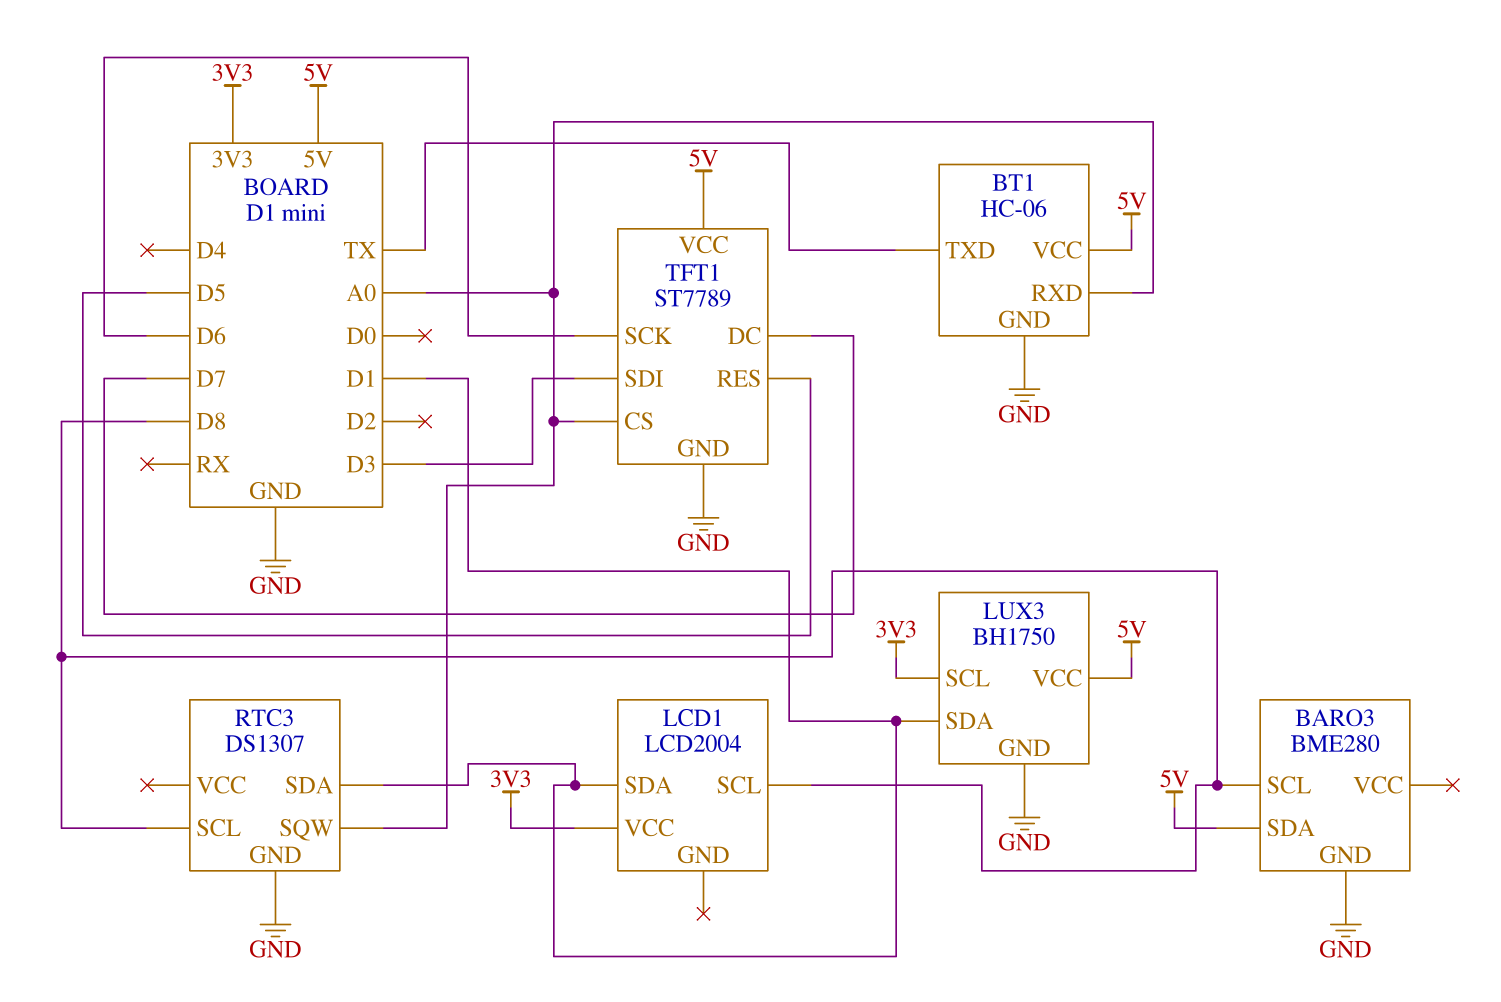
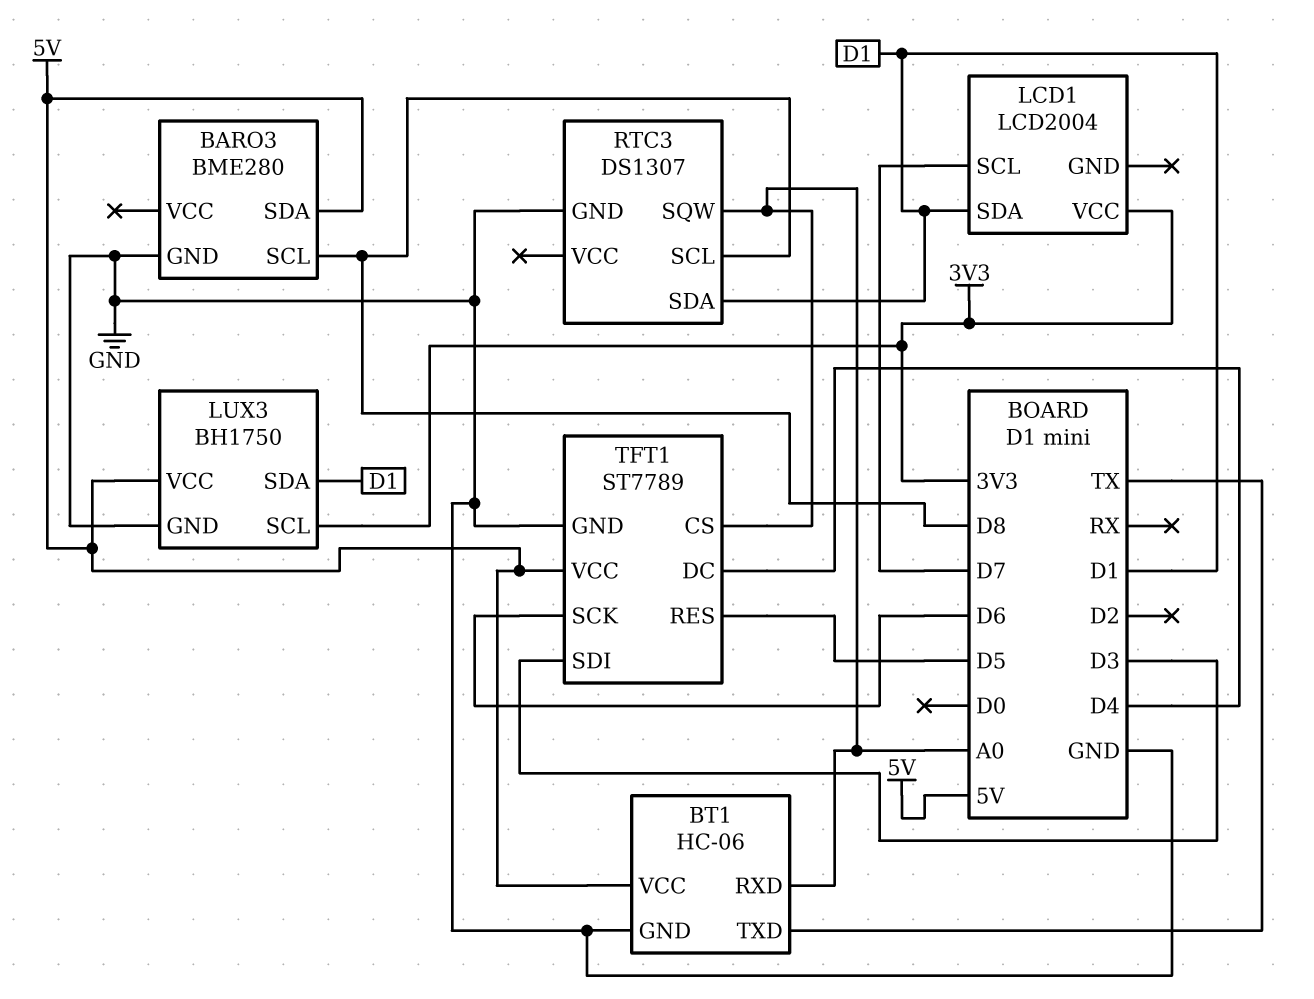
LCD1 pin SCL: D8 -> D7
TFT1 pin DC: D7 -> D4

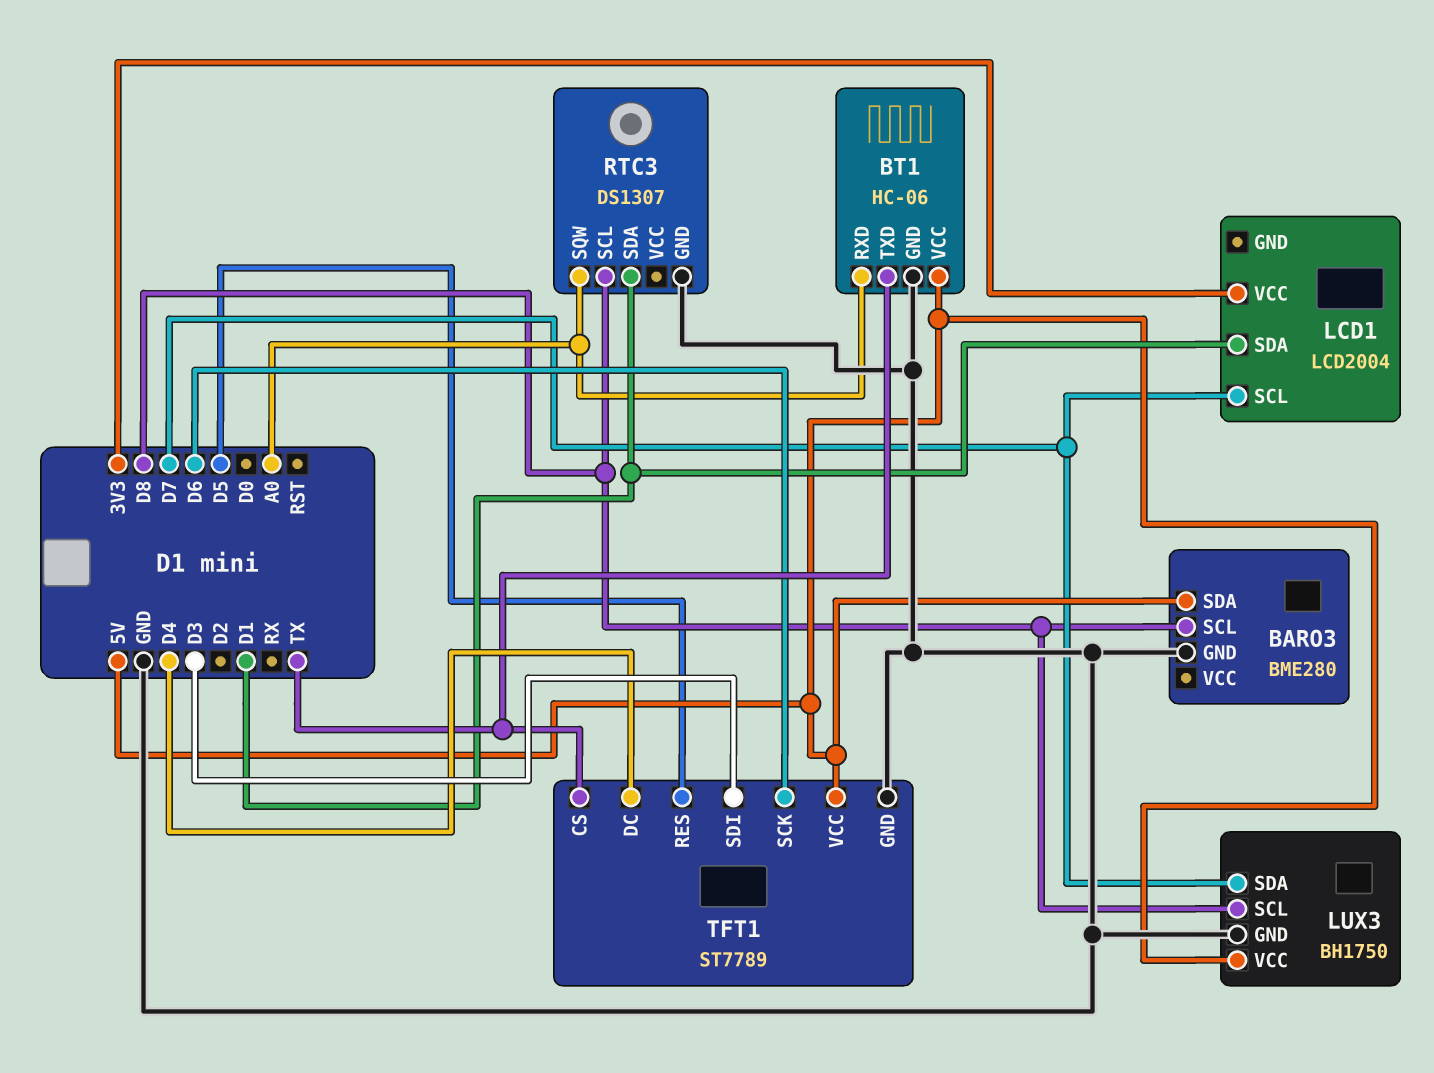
LUX3 pin SCL: 3V3 -> D8
LUX3 pin SDA: D1 -> D7
TFT1 pin CS: A0 -> TX

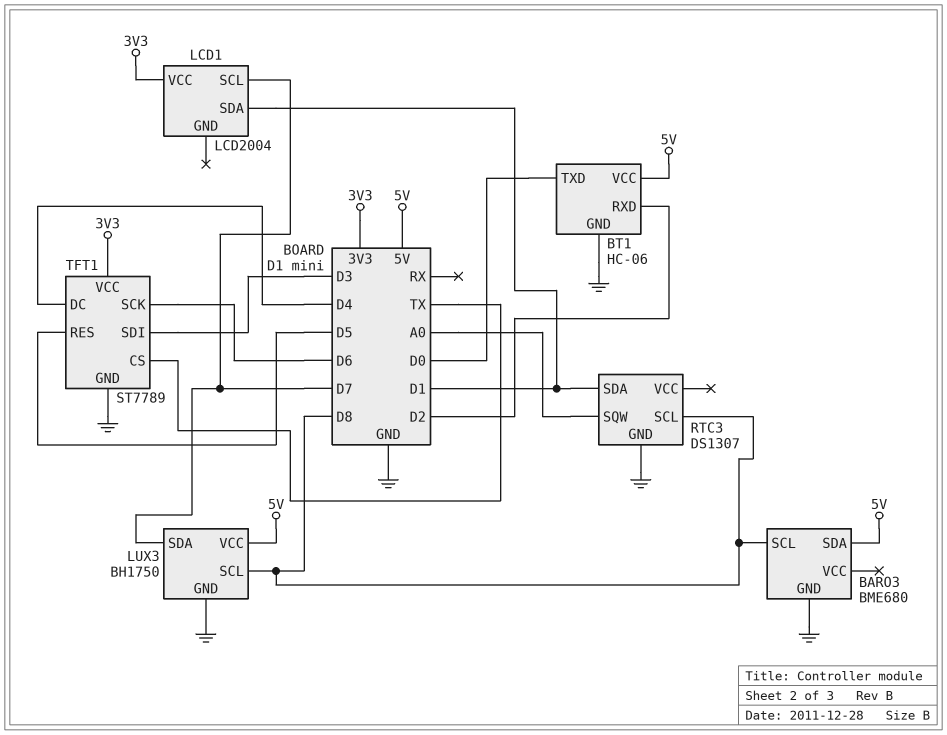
BARO3: BME280 -> BME680
BT1 pin RXD: A0 -> D2
BT1 pin TXD: TX -> D0
TFT1 pin VCC: 5V -> 3V3

